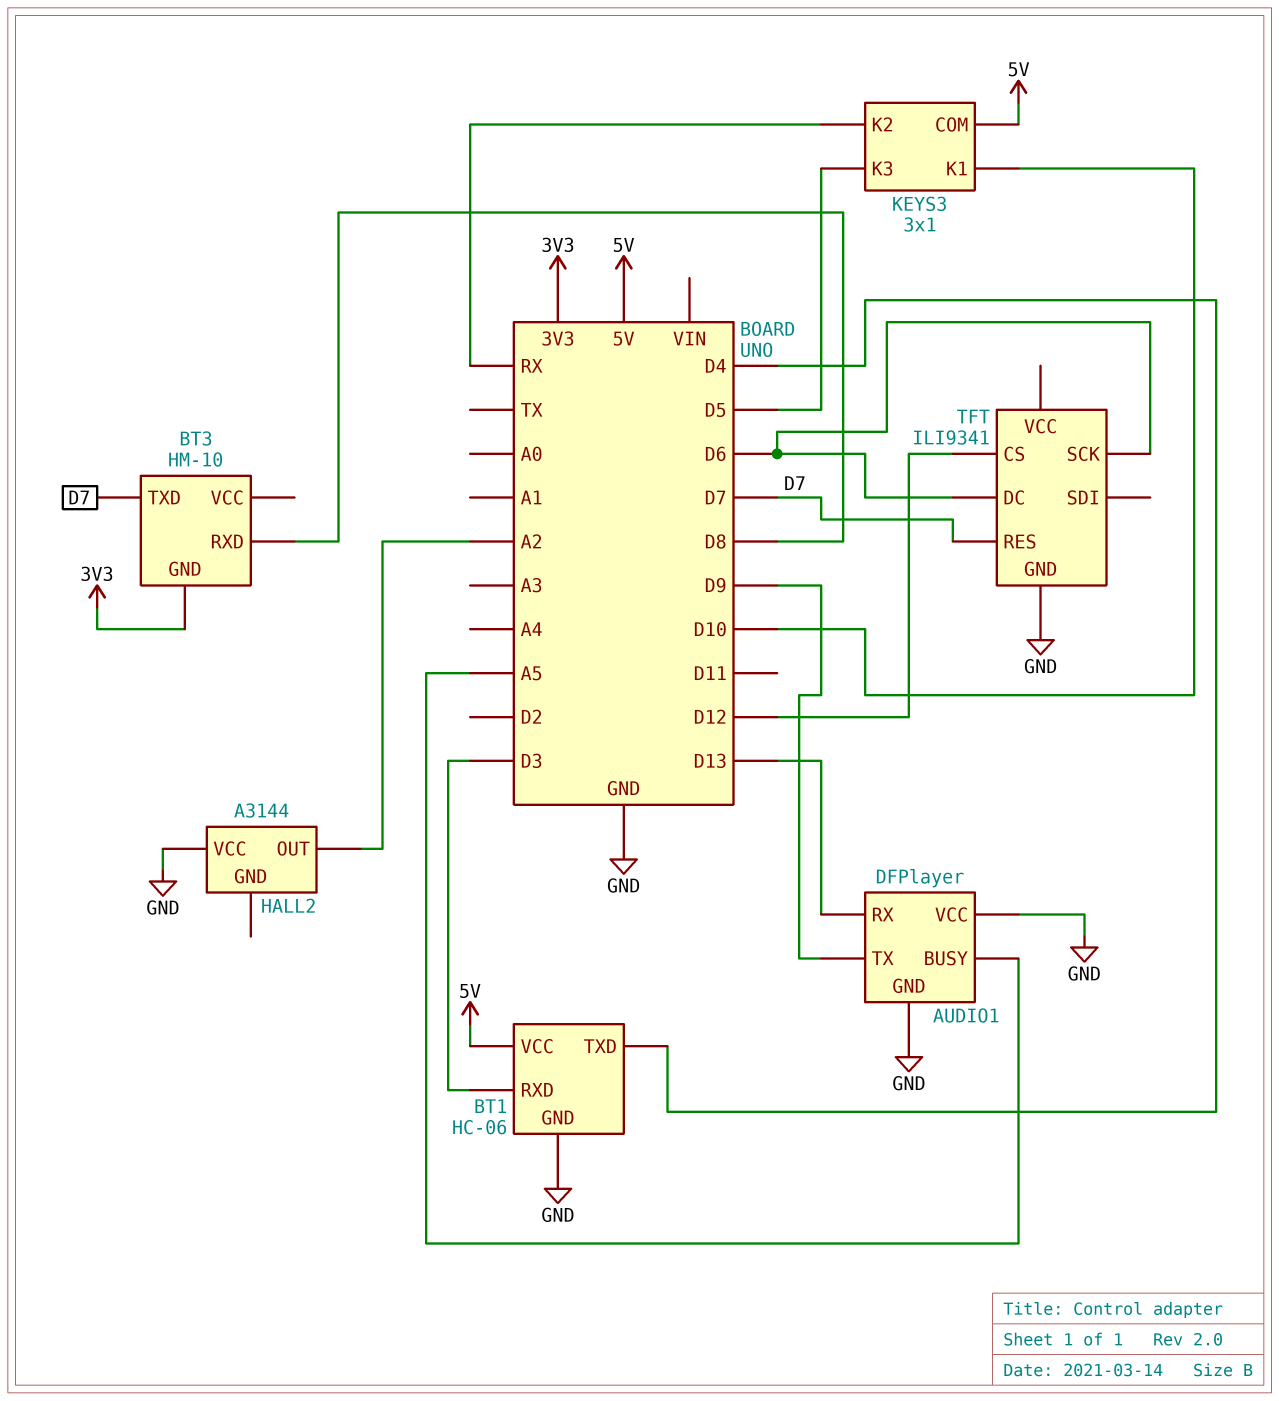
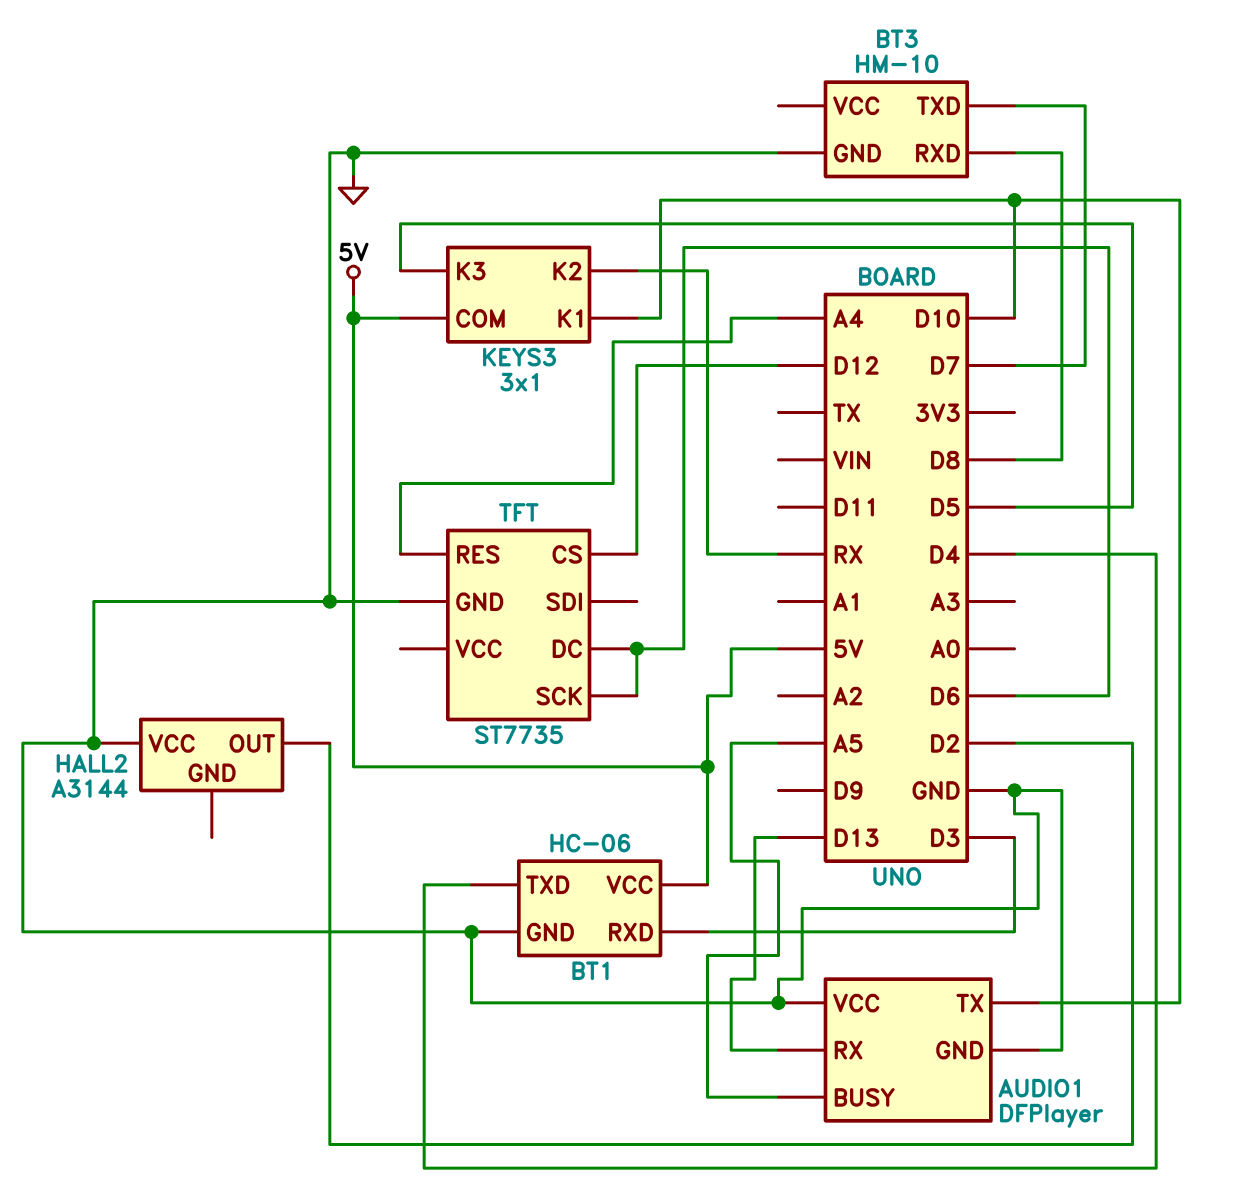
AUDIO1 pin TX: D9 -> D10
BT3 pin GND: 3V3 -> GND
HALL2 pin OUT: A2 -> D2
TFT: ILI9341 -> ST7735
TFT pin RES: D7 -> A4

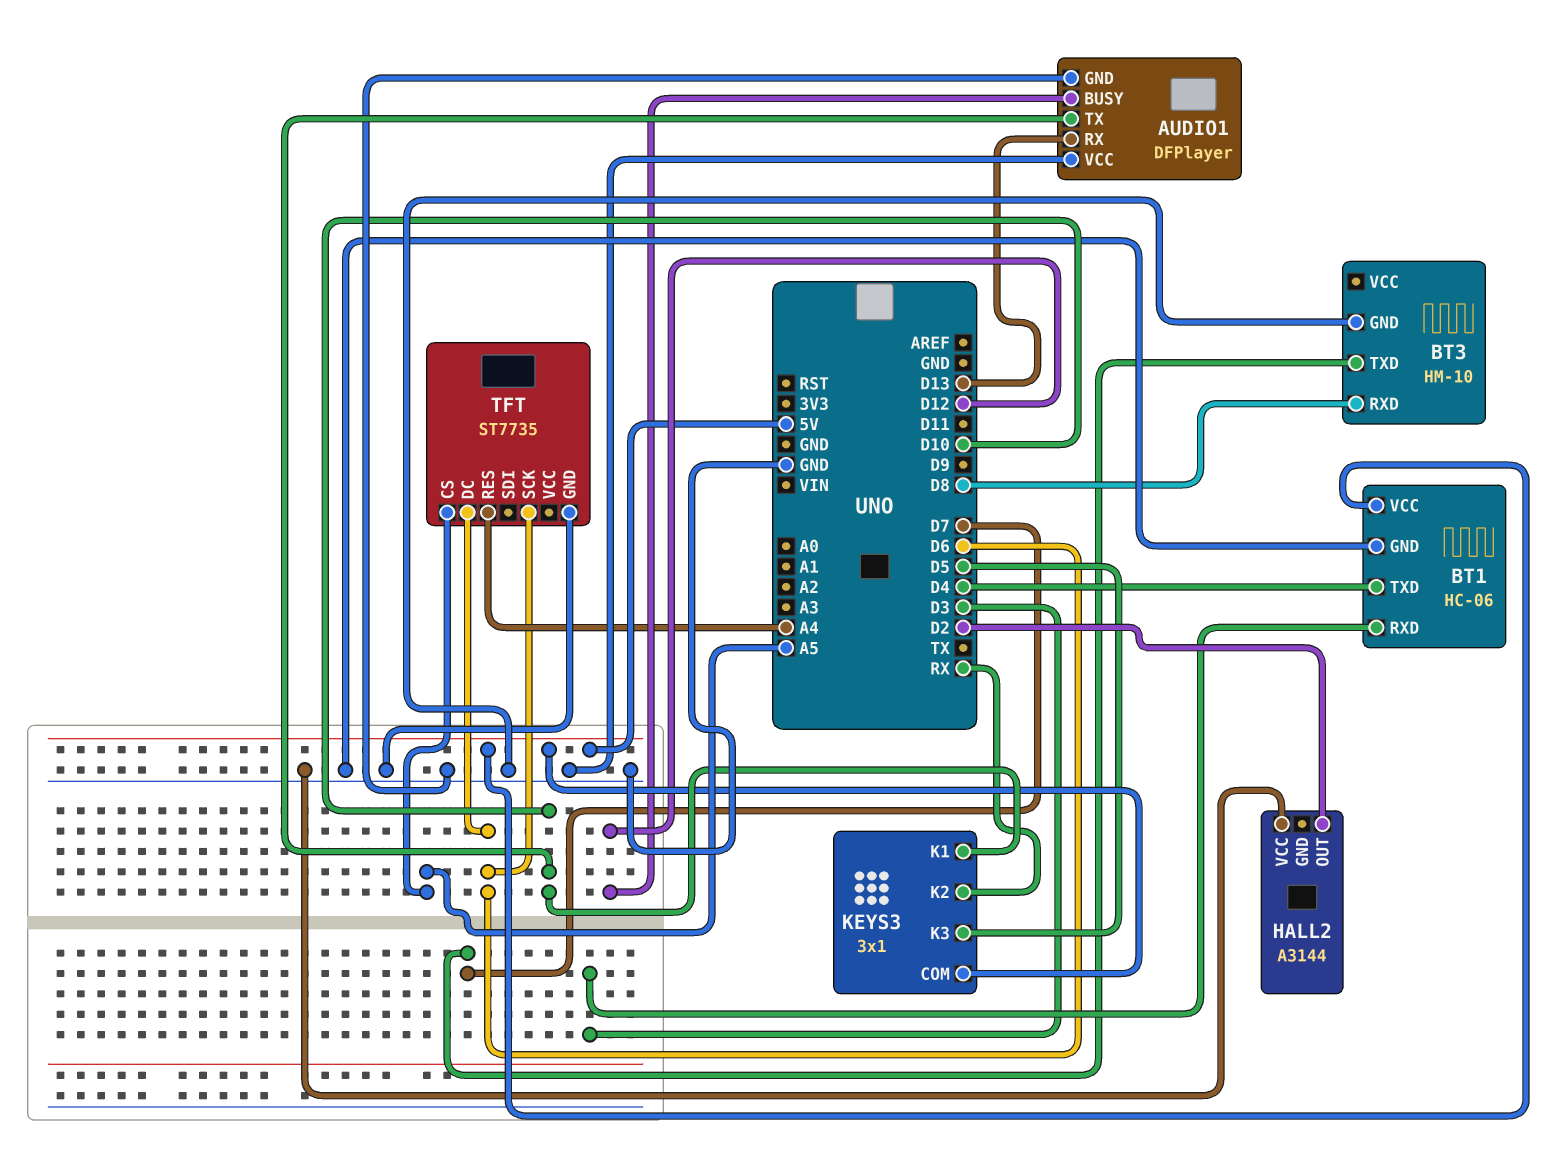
AUDIO1 pin BUSY: A5 -> D12
TFT pin CS: D12 -> A5

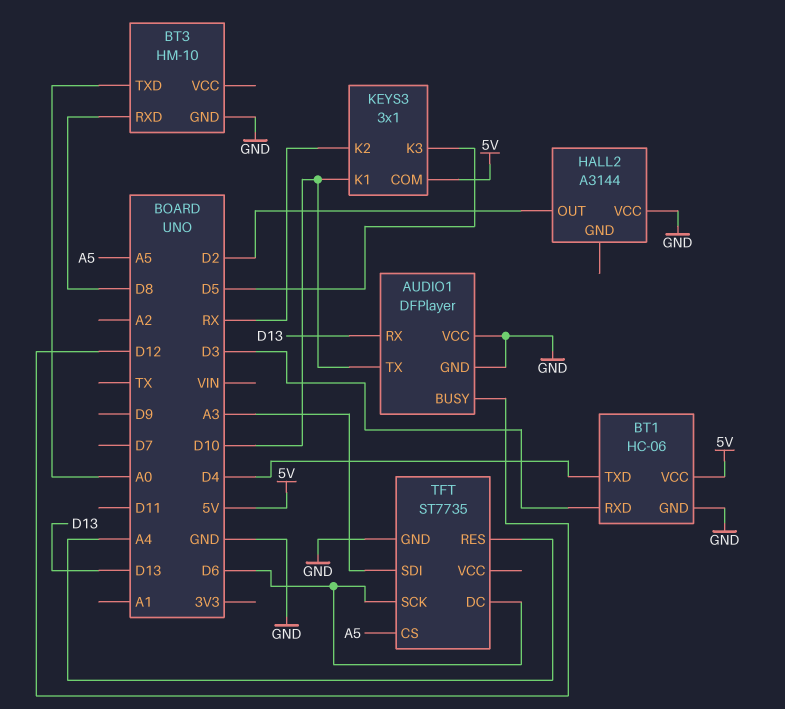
BT3 pin TXD: D7 -> A0
TFT pin SDI: none -> A3

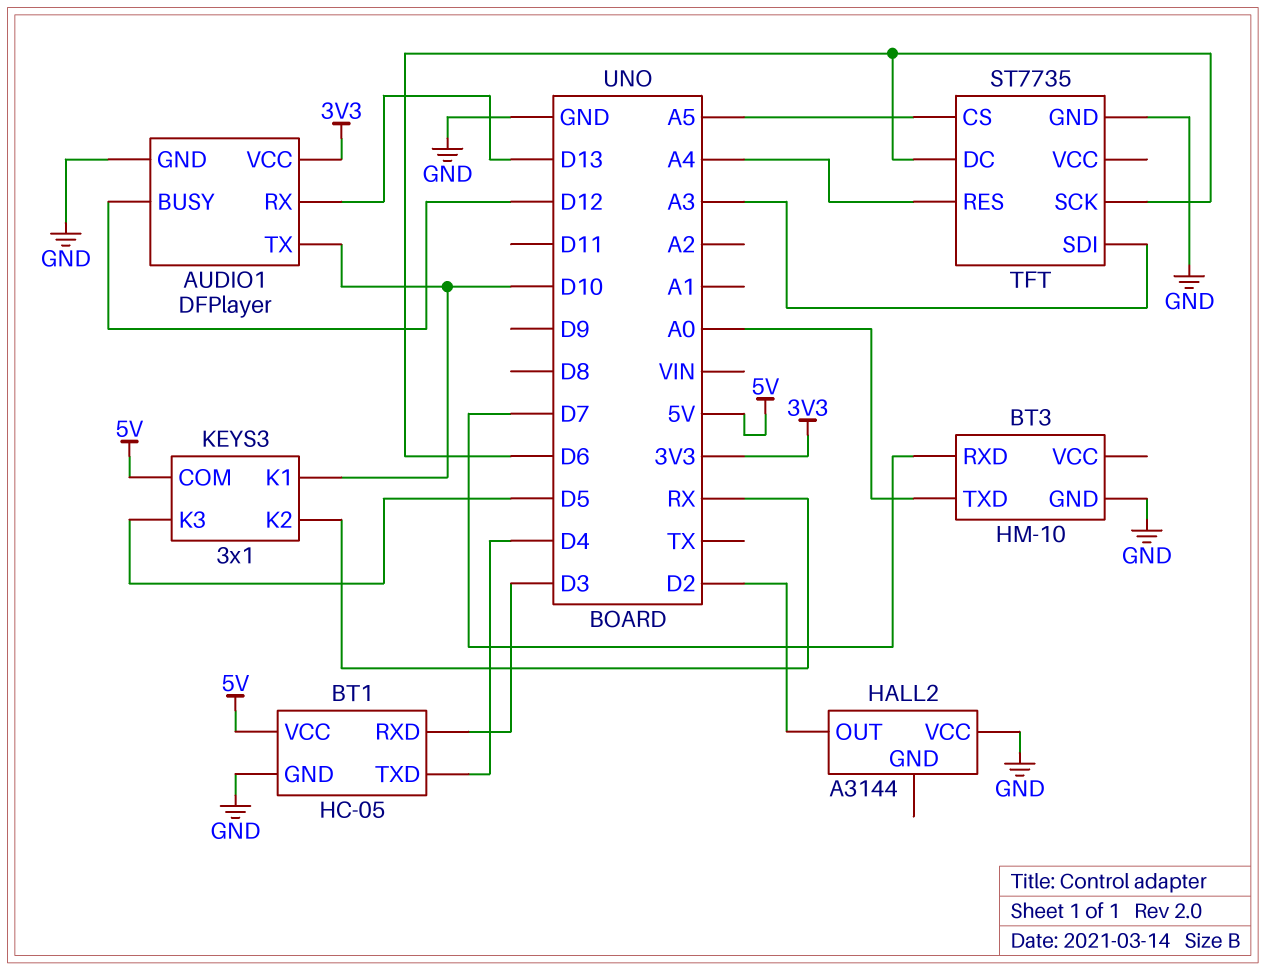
AUDIO1 pin VCC: GND -> 3V3
BT1: HC-06 -> HC-05
BT3 pin RXD: D8 -> D7

